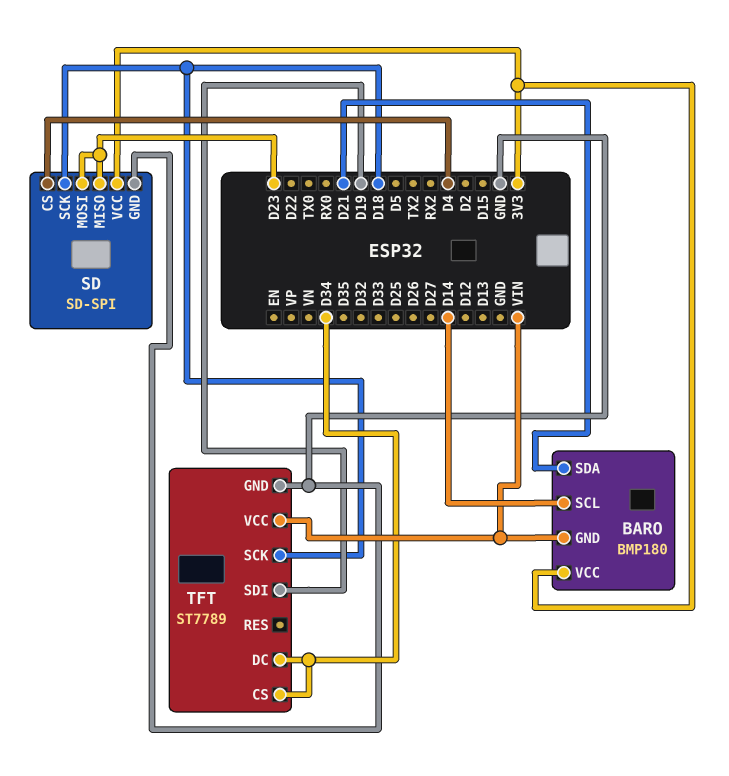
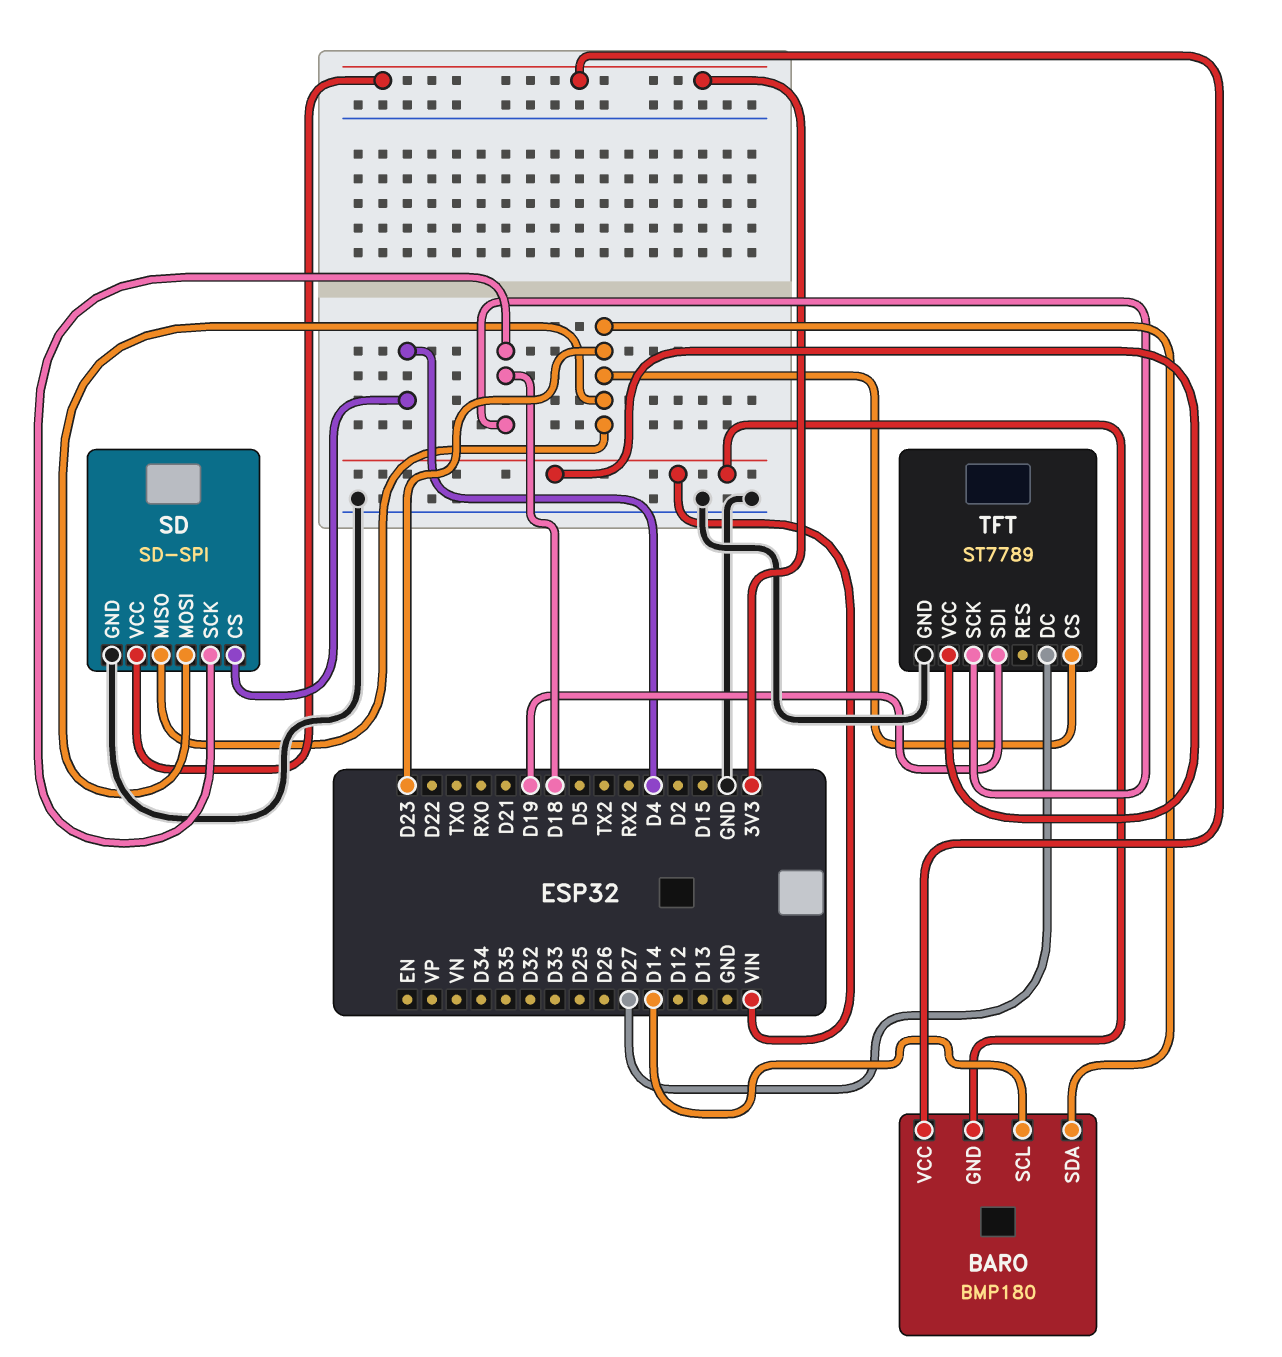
BARO pin SDA: D21 -> D23
TFT pin CS: D34 -> D23
TFT pin DC: D34 -> D27

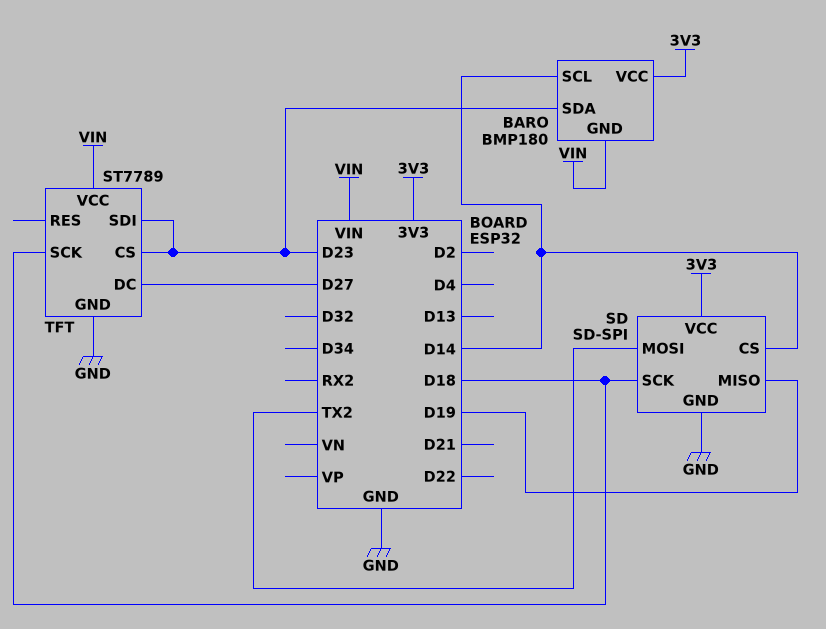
SD pin CS: D4 -> D14
SD pin MISO: D23 -> D19
SD pin MOSI: D23 -> TX2
TFT pin SDI: D19 -> D23

